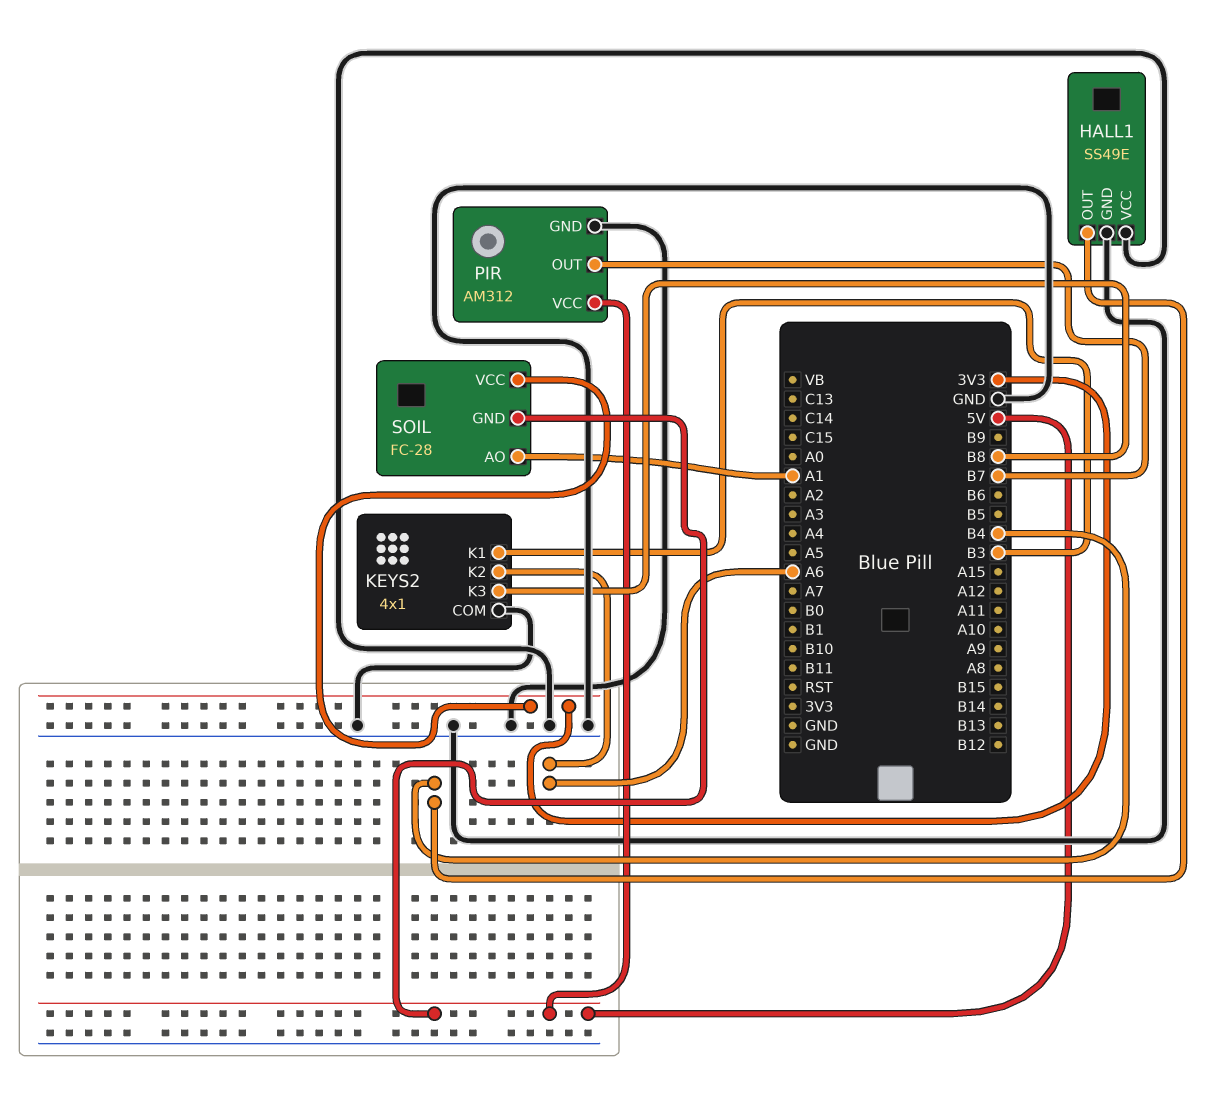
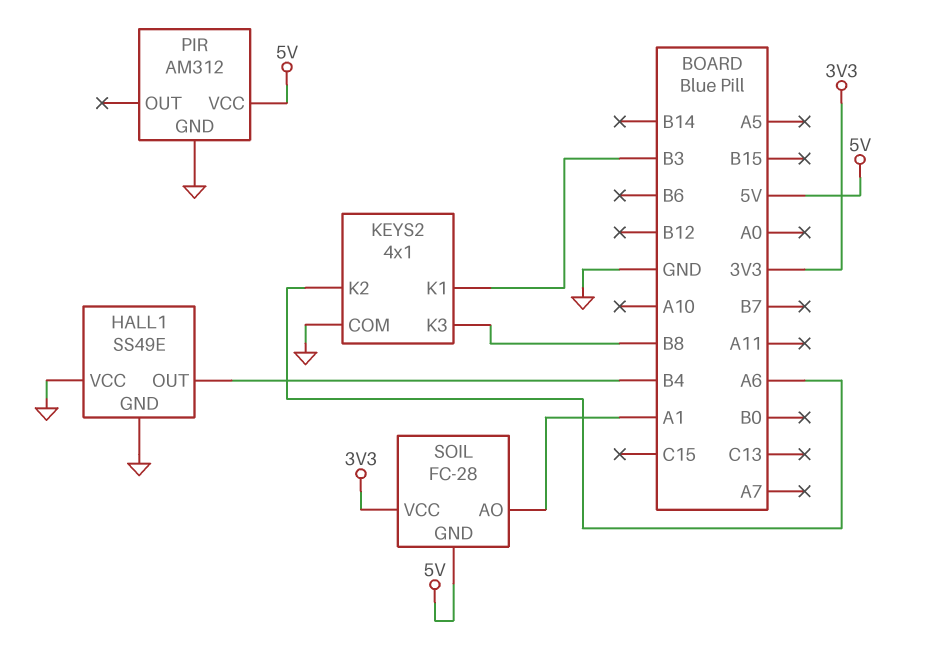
PIR pin OUT: B7 -> none

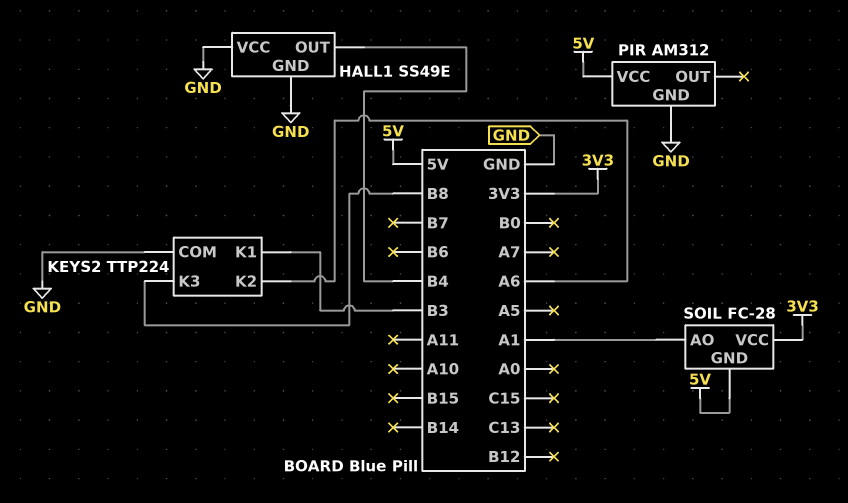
KEYS2: 4x1 -> TTP224

